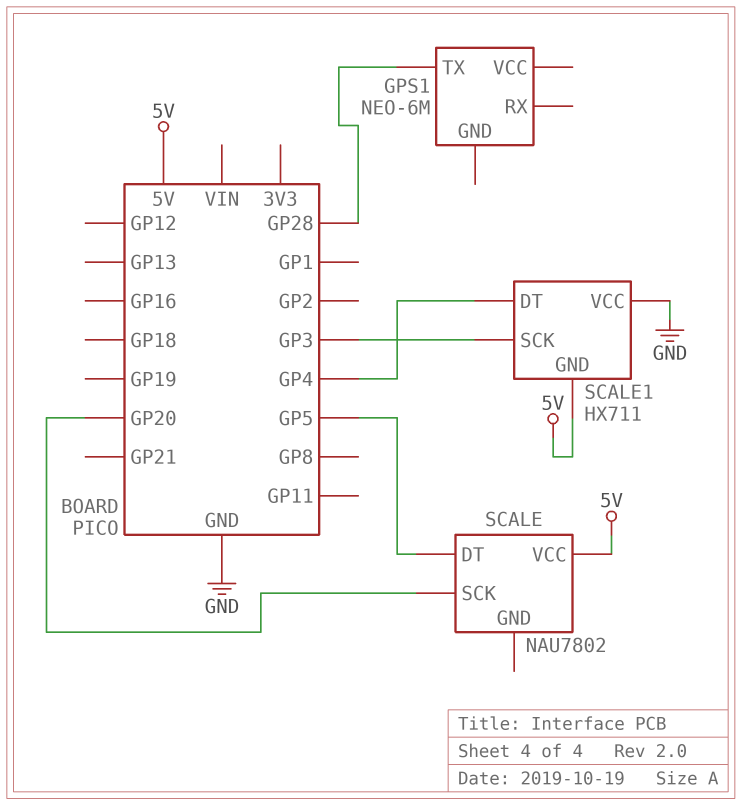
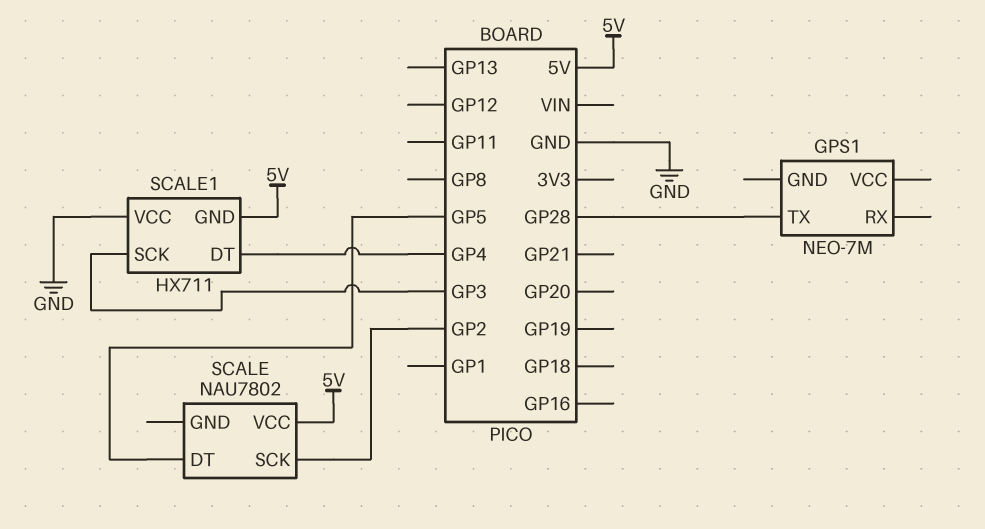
GPS1: NEO-6M -> NEO-7M
SCALE pin SCK: GP20 -> GP2

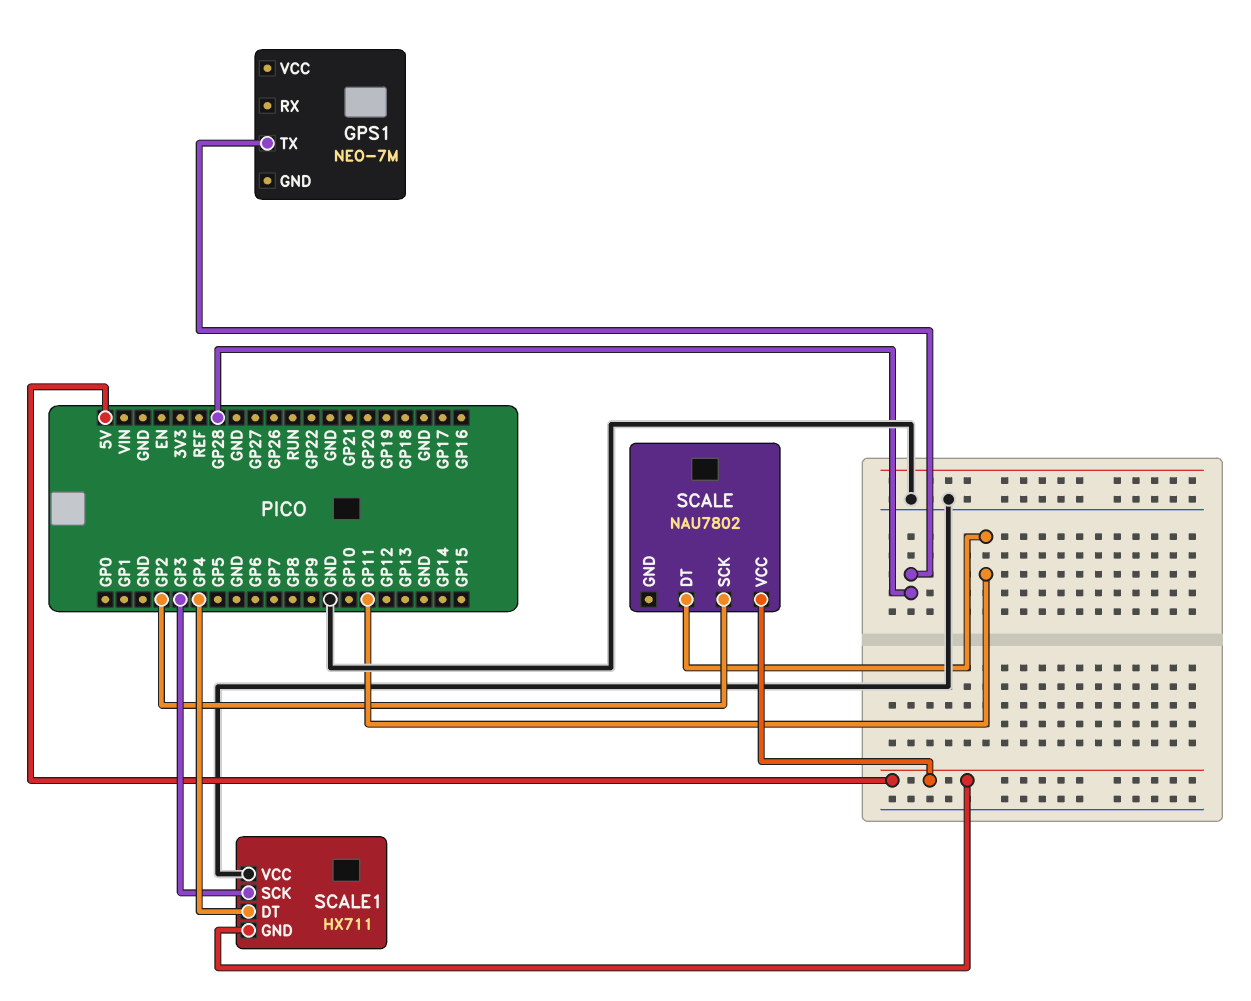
SCALE pin DT: GP5 -> GP11

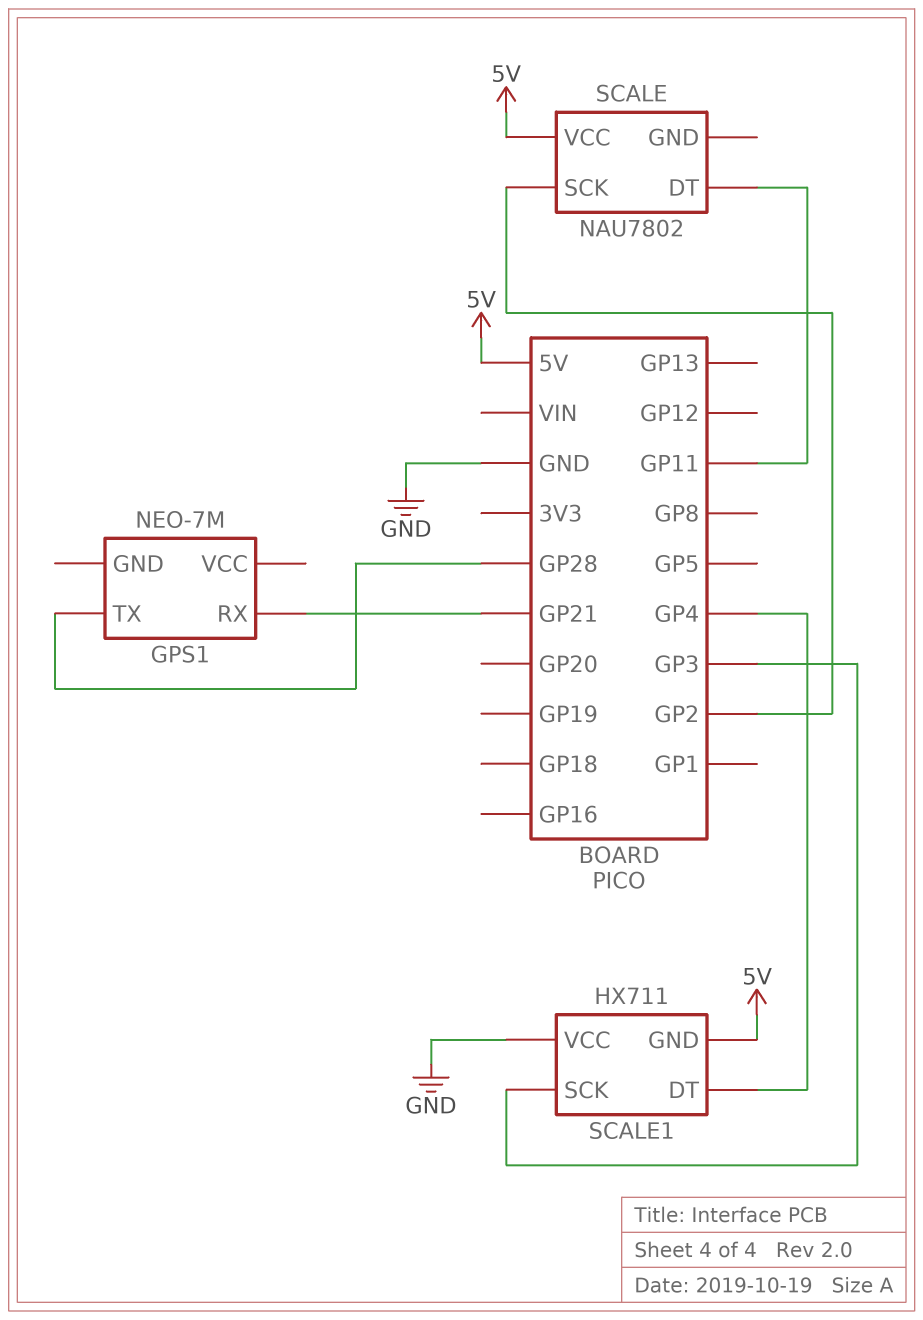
GPS1 pin RX: none -> GP21

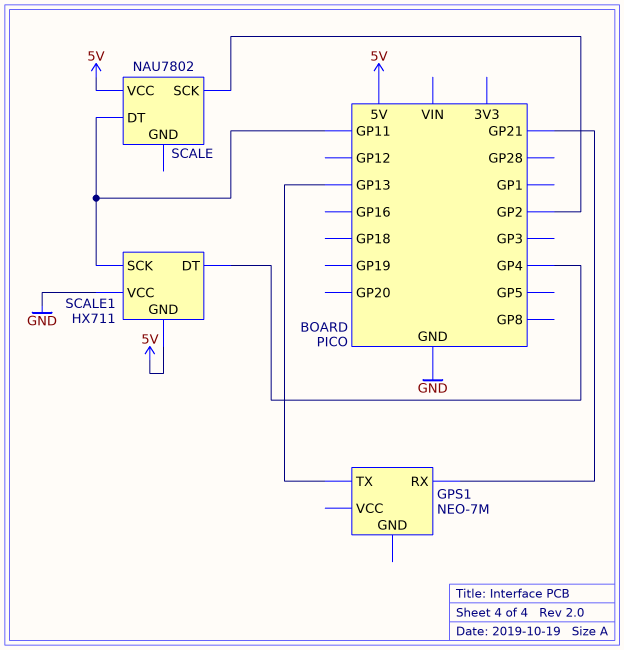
GPS1 pin TX: GP28 -> GP13
SCALE1 pin SCK: GP3 -> GP11

